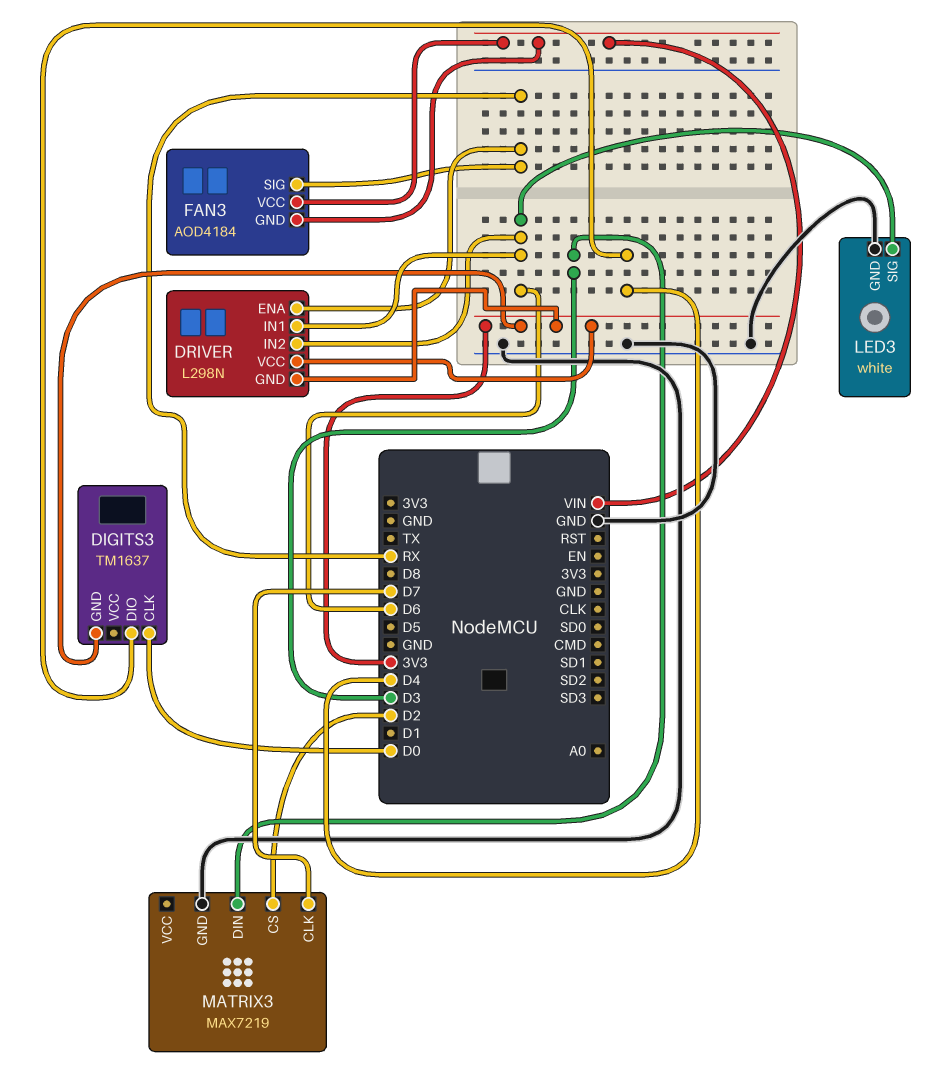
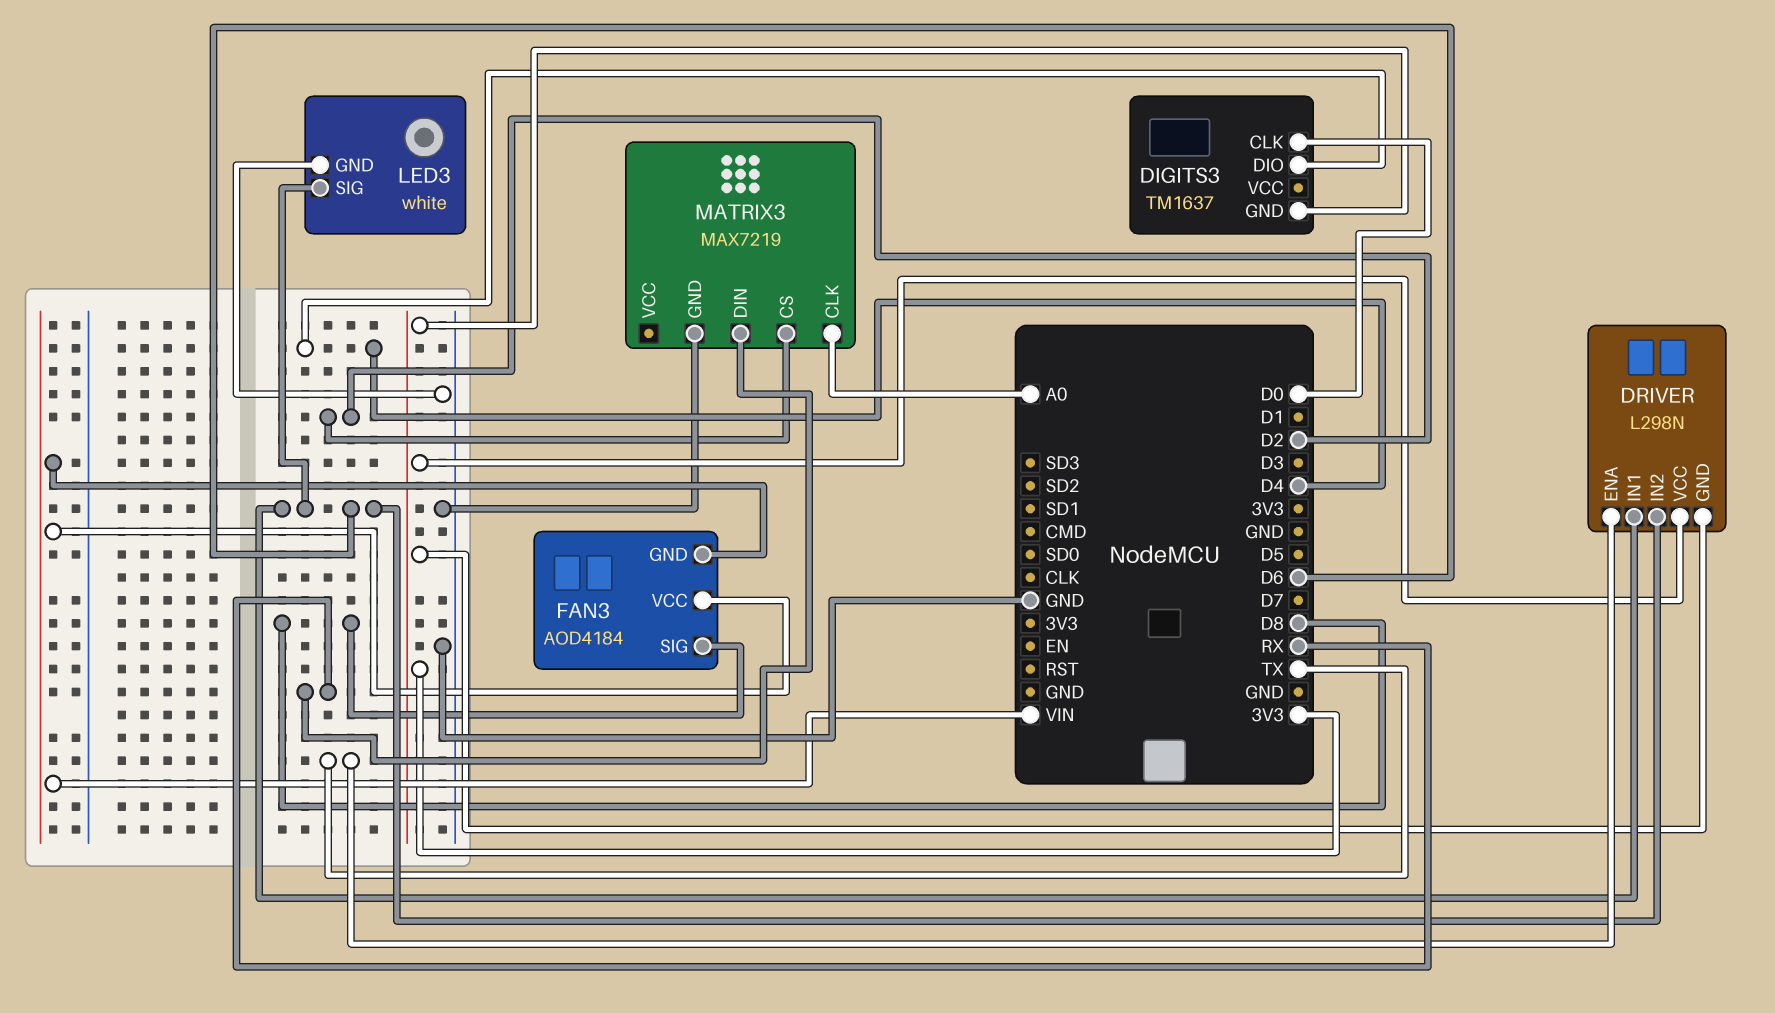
DRIVER pin ENA: RX -> TX
FAN3 pin SIG: RX -> D8
MATRIX3 pin CLK: D7 -> A0
MATRIX3 pin DIN: D3 -> RX

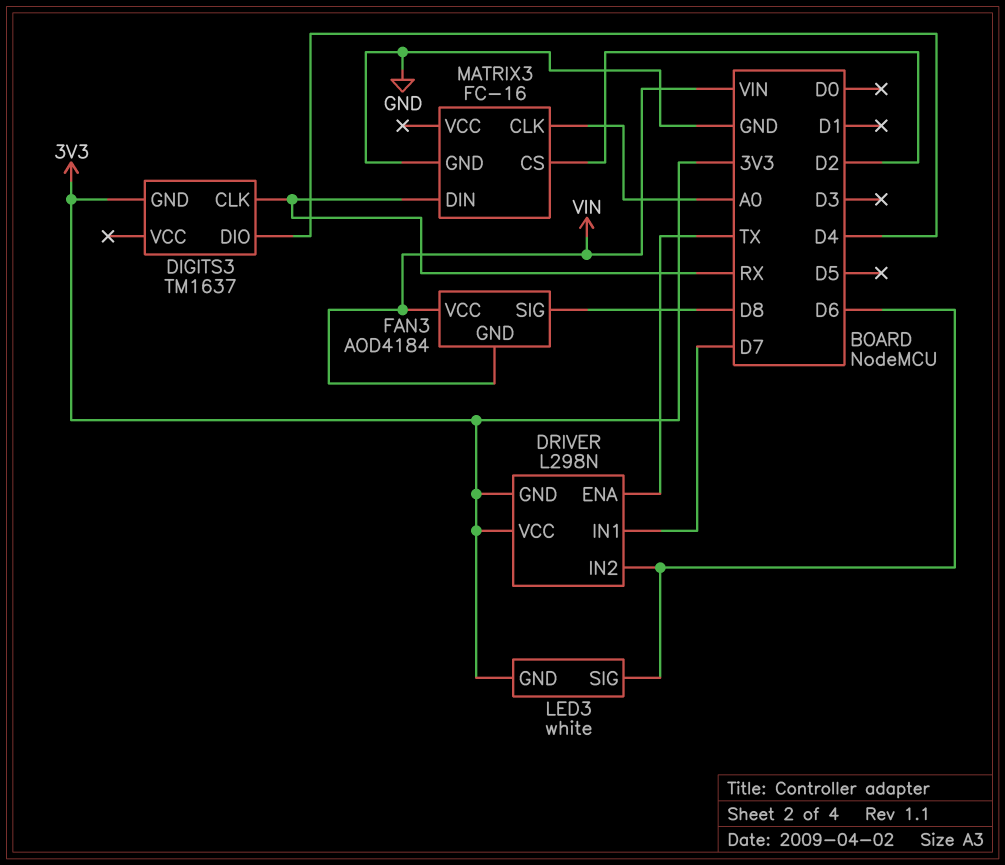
DIGITS3 pin CLK: D0 -> RX
DRIVER pin IN1: D6 -> D7
LED3 pin GND: GND -> 3V3
MATRIX3: MAX7219 -> FC-16

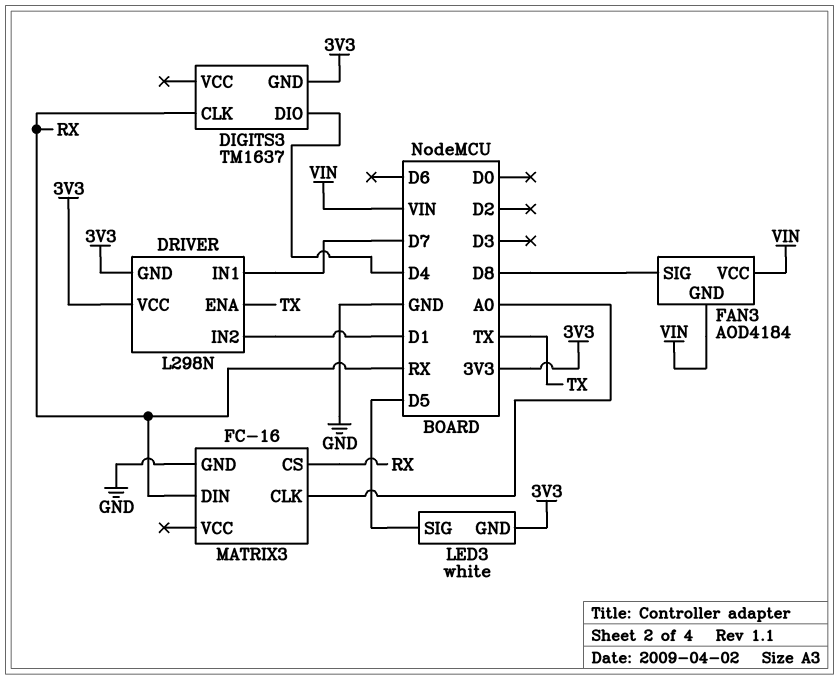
DRIVER pin IN2: D6 -> D1
LED3 pin SIG: D6 -> D5
MATRIX3 pin CS: D2 -> RX

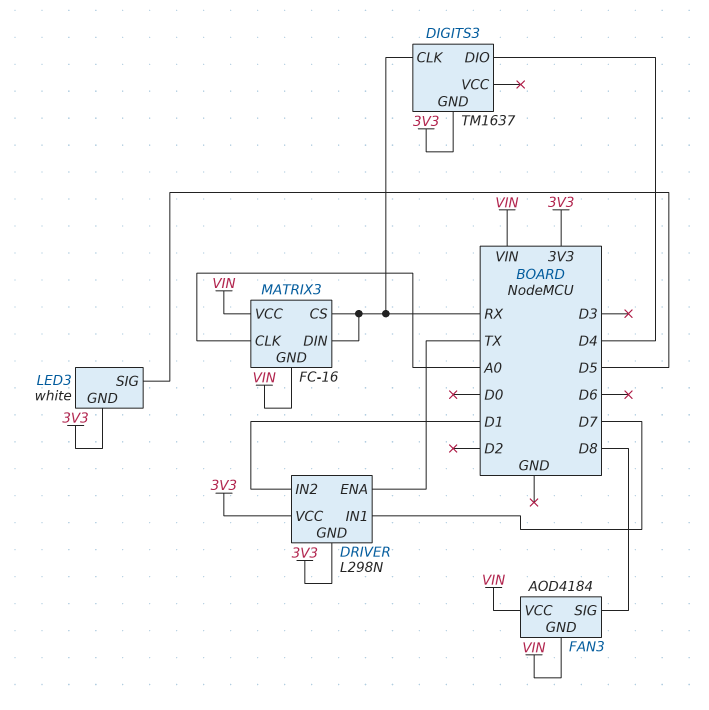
MATRIX3 pin GND: GND -> VIN
MATRIX3 pin VCC: none -> VIN

